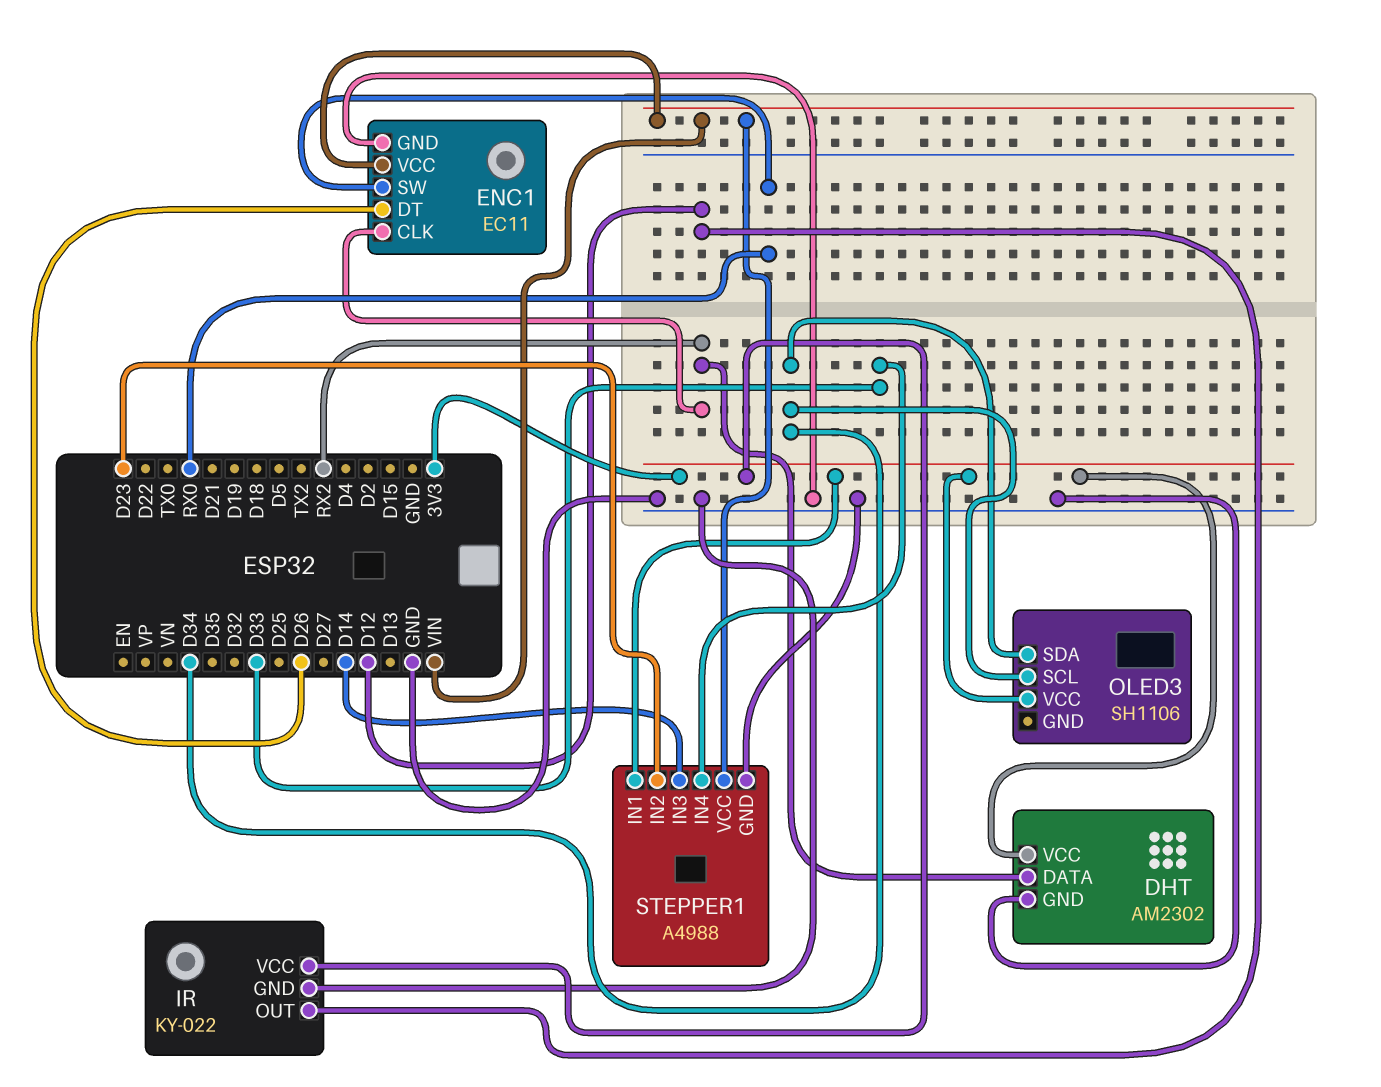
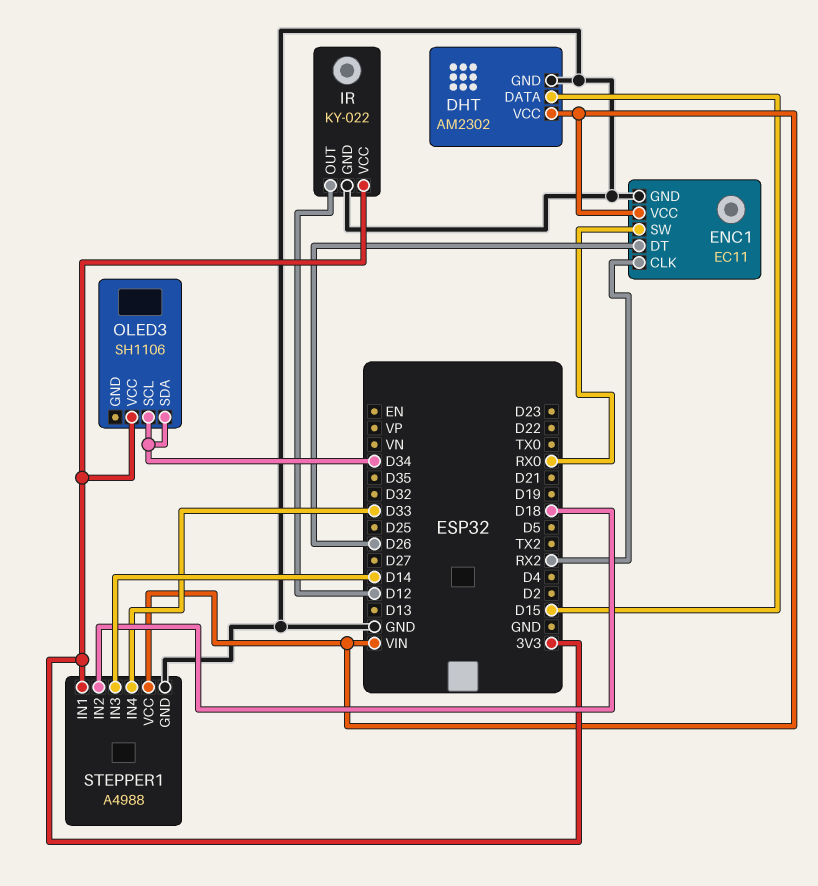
DHT pin DATA: RX2 -> D15
DHT pin VCC: 3V3 -> VIN
STEPPER1 pin IN2: D23 -> D18

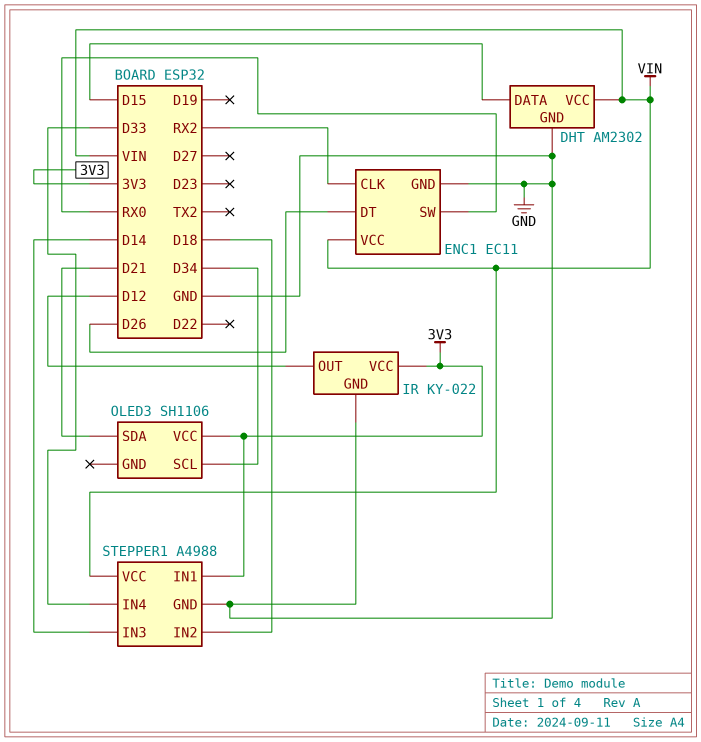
OLED3 pin SDA: D34 -> D21

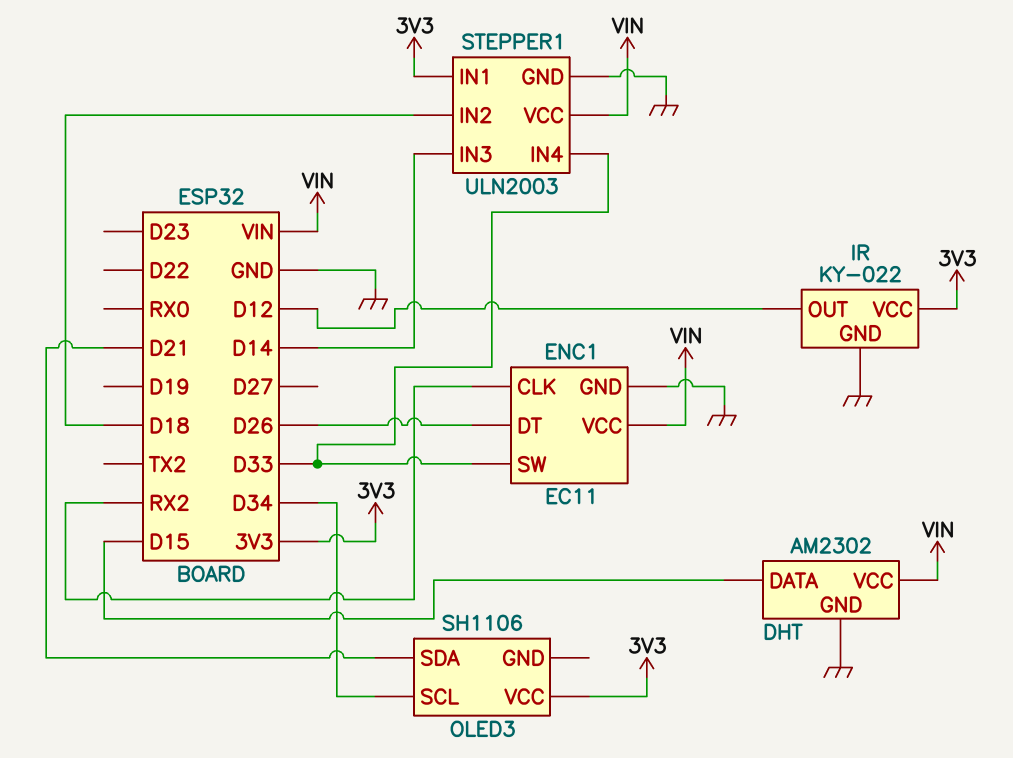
ENC1 pin SW: RX0 -> D33
STEPPER1: A4988 -> ULN2003

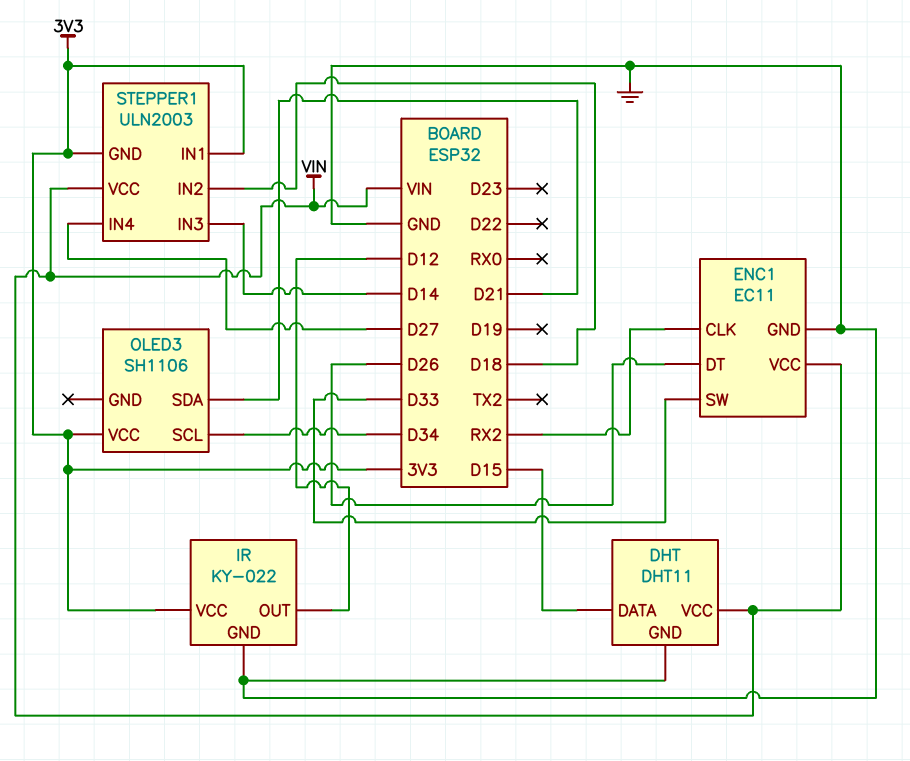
DHT: AM2302 -> DHT11
STEPPER1 pin GND: GND -> 3V3
STEPPER1 pin IN4: D33 -> D27

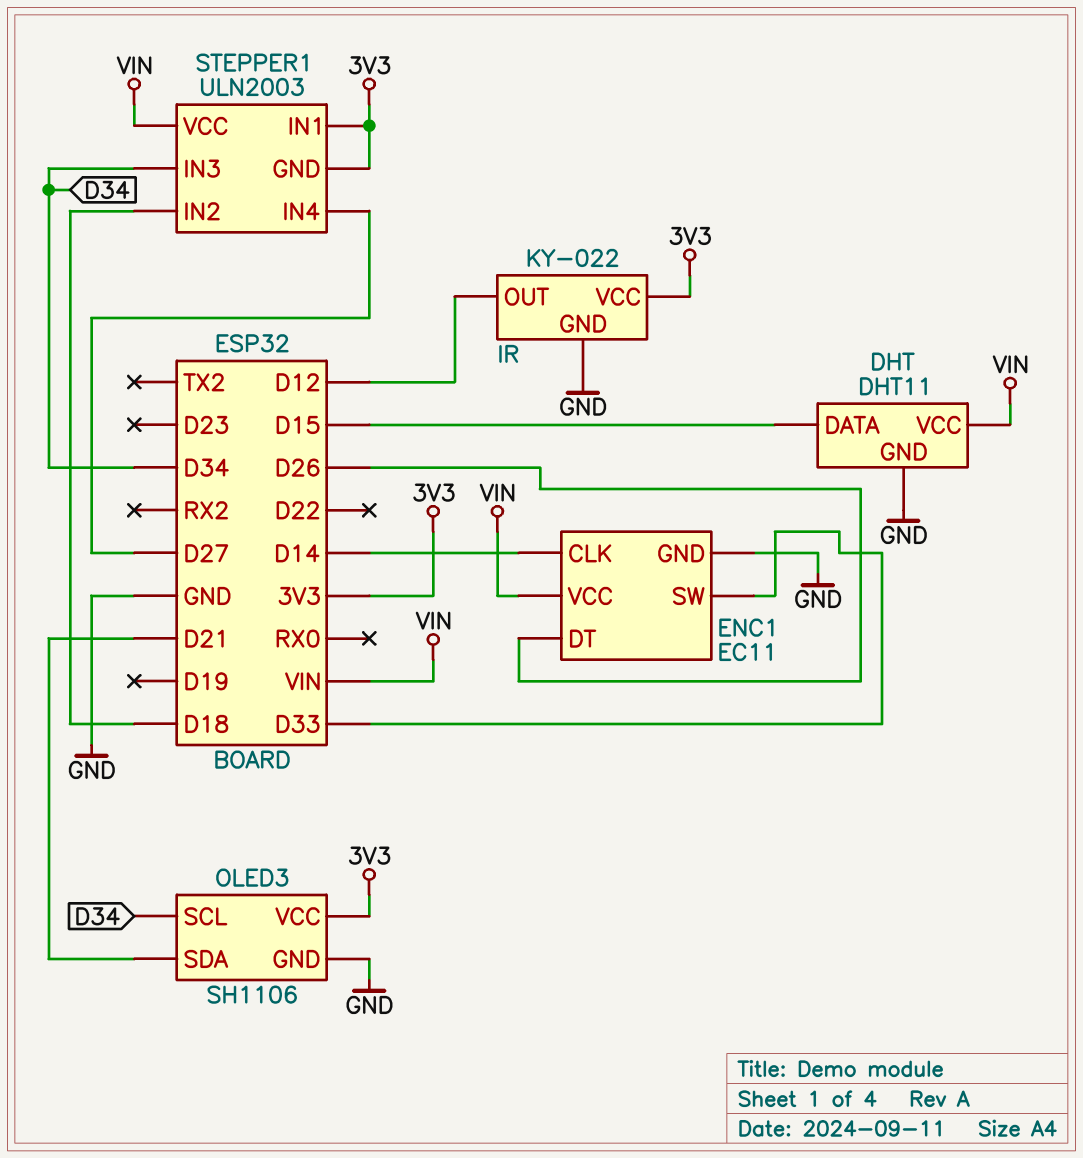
ENC1 pin CLK: RX2 -> D14
OLED3 pin GND: none -> GND
STEPPER1 pin IN3: D14 -> D34

